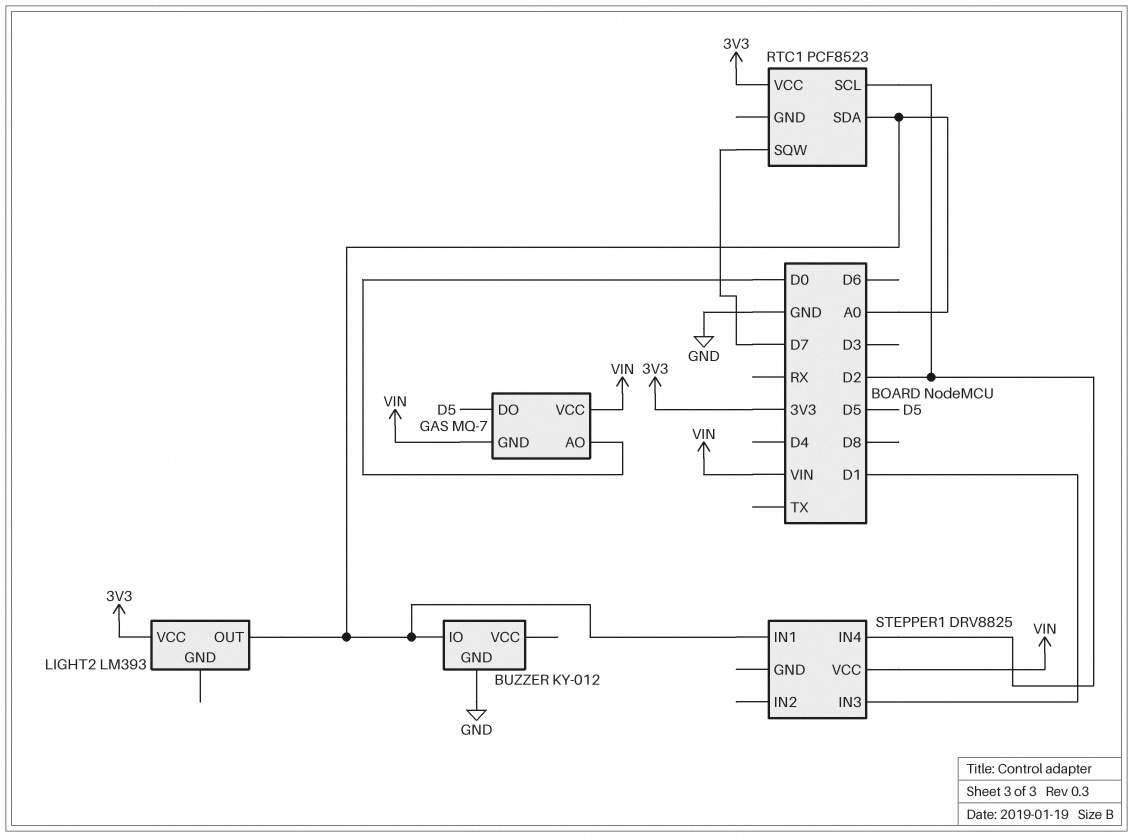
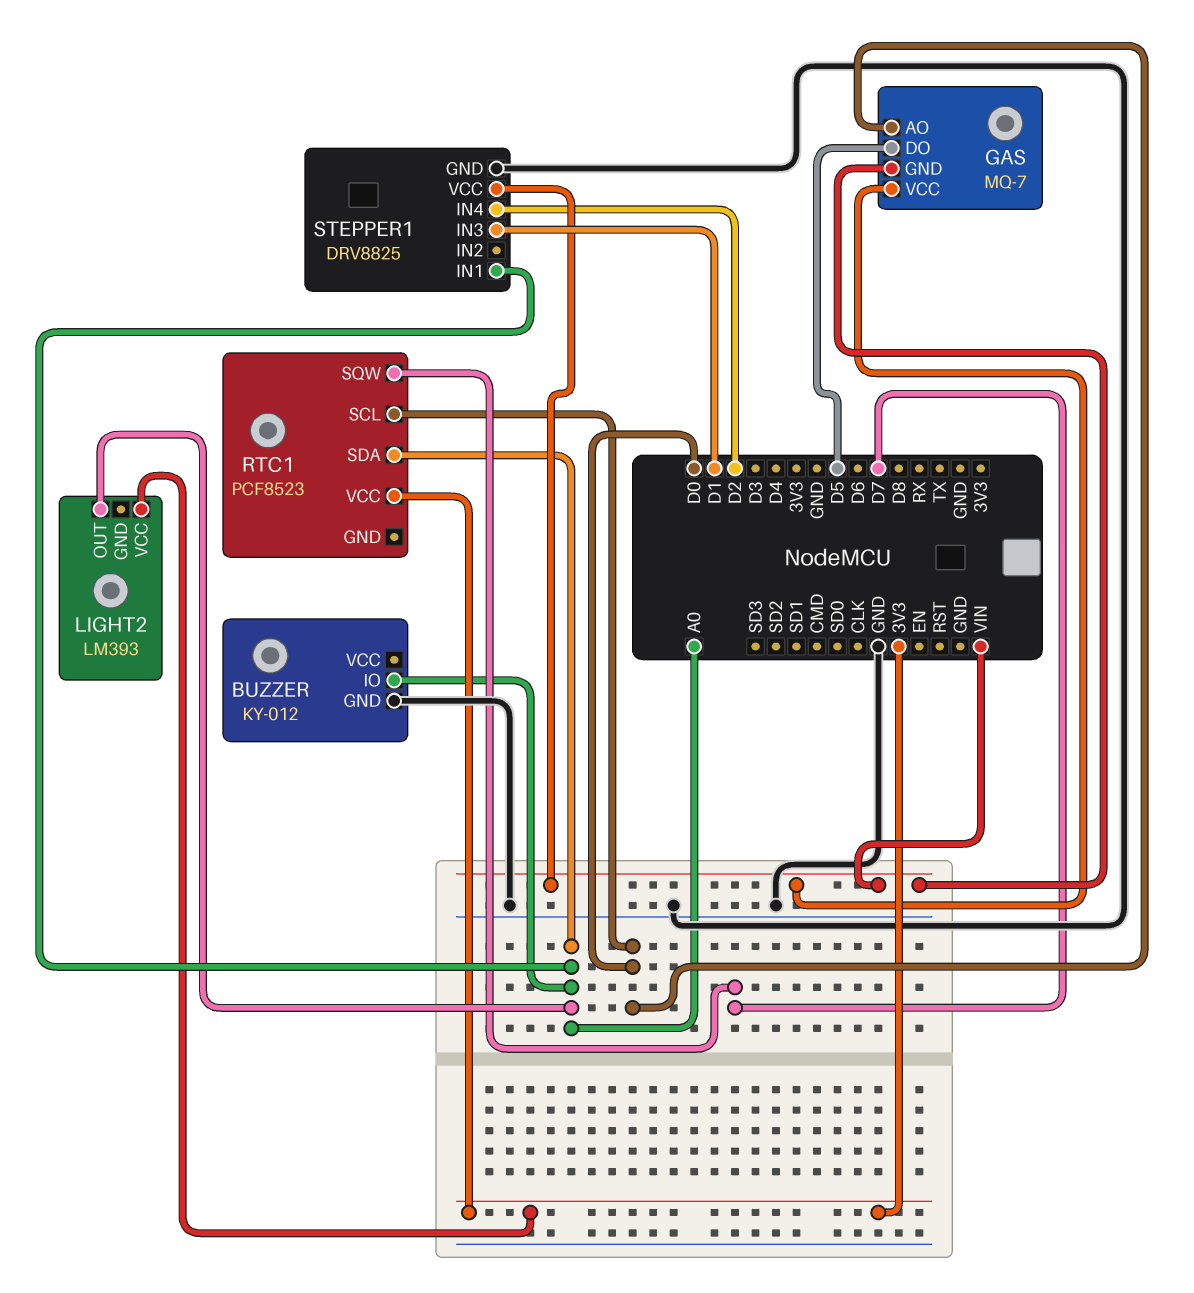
RTC1 pin SCL: D2 -> D0
STEPPER1 pin GND: none -> GND

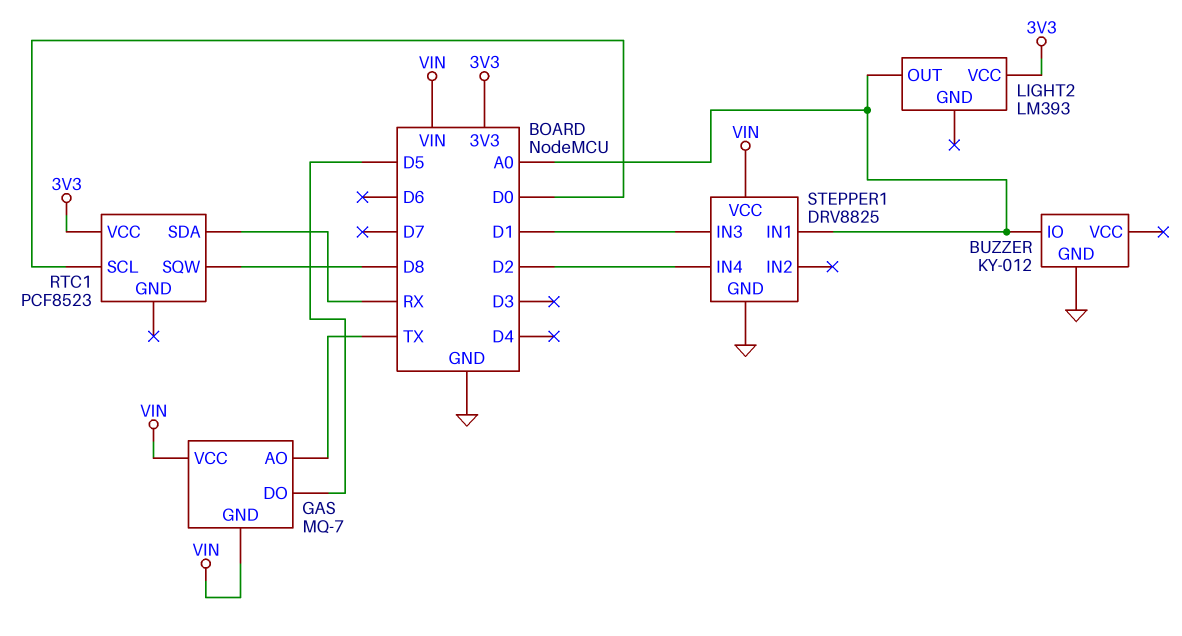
GAS pin AO: D0 -> TX
RTC1 pin SDA: A0 -> RX
RTC1 pin SQW: D7 -> D8

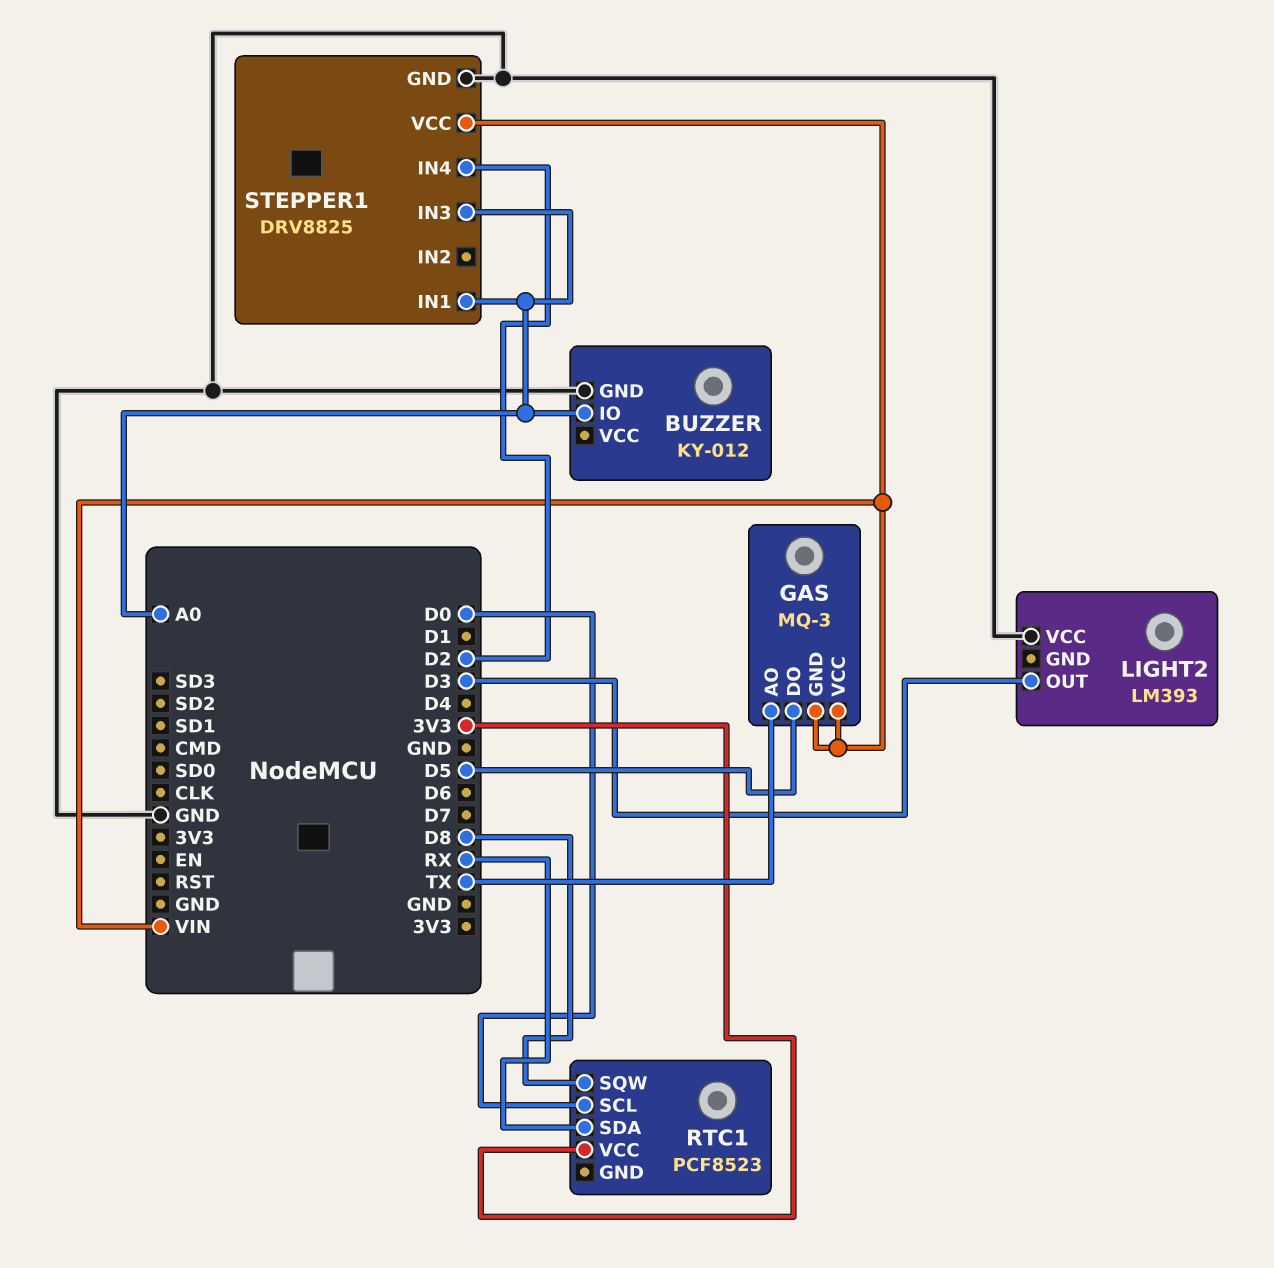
GAS: MQ-7 -> MQ-3
LIGHT2 pin OUT: A0 -> D3
LIGHT2 pin VCC: 3V3 -> GND
STEPPER1 pin IN3: D1 -> A0

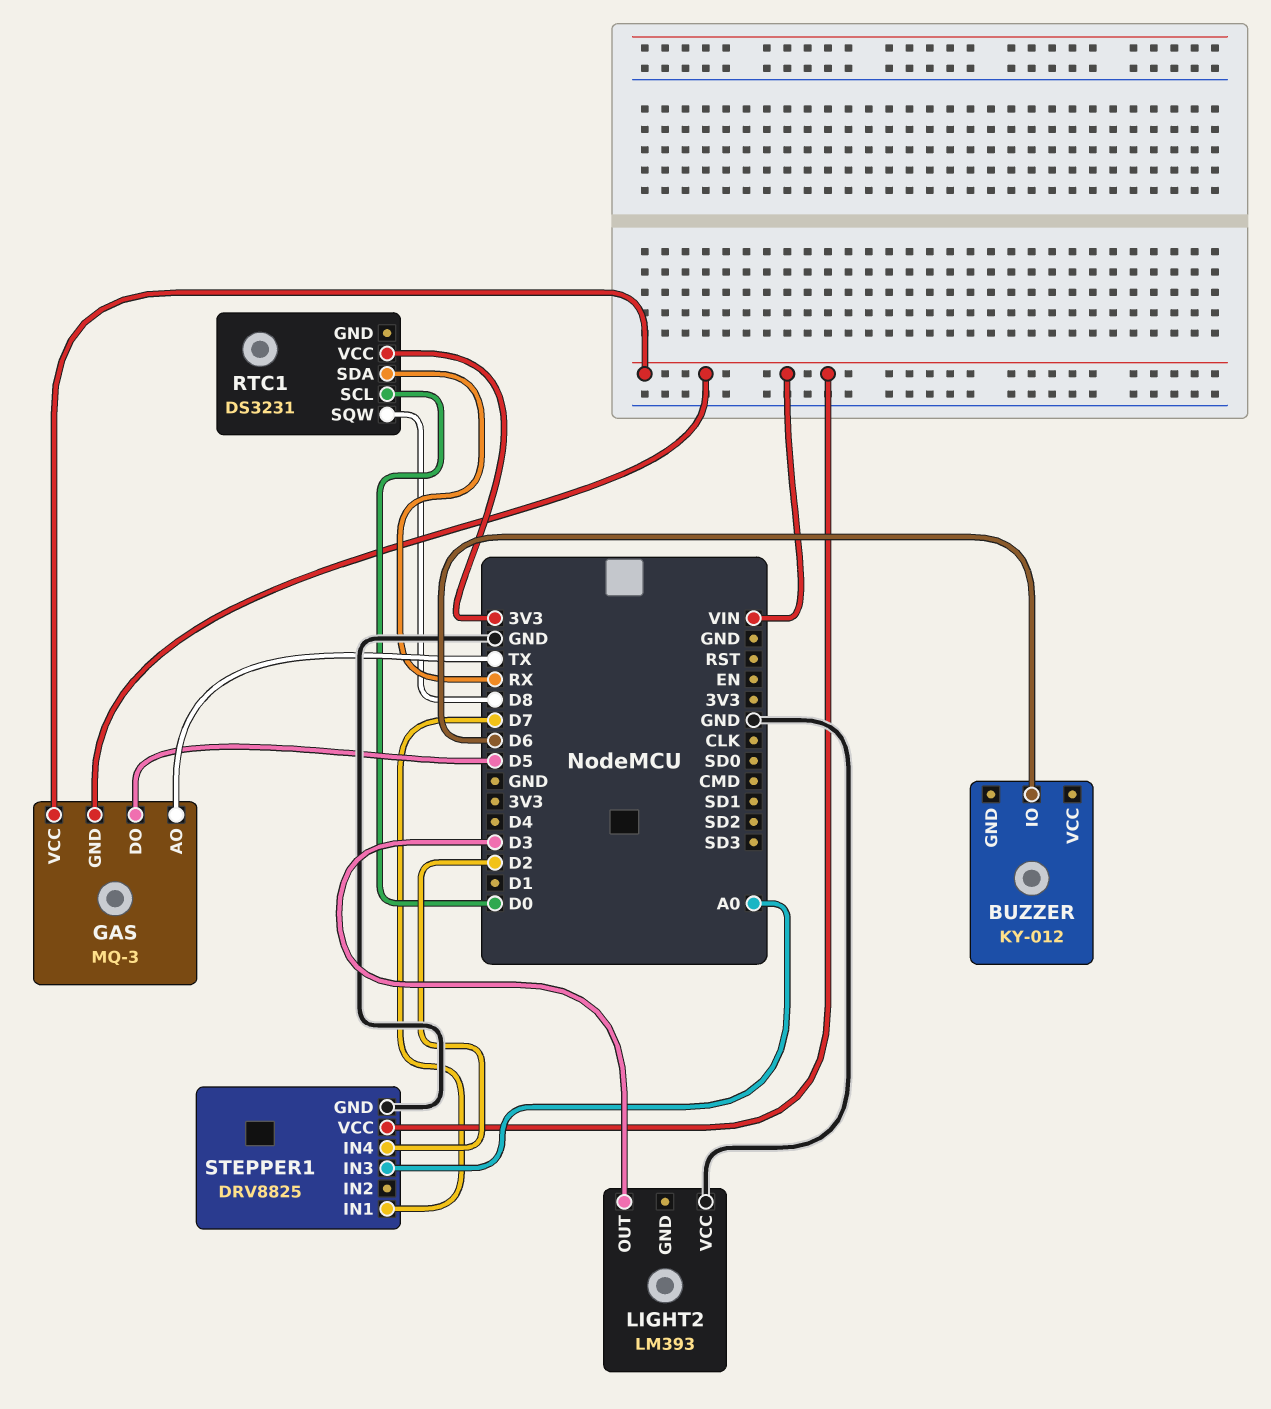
BUZZER pin GND: GND -> none
BUZZER pin IO: A0 -> D6
RTC1: PCF8523 -> DS3231
STEPPER1 pin IN1: A0 -> D7

